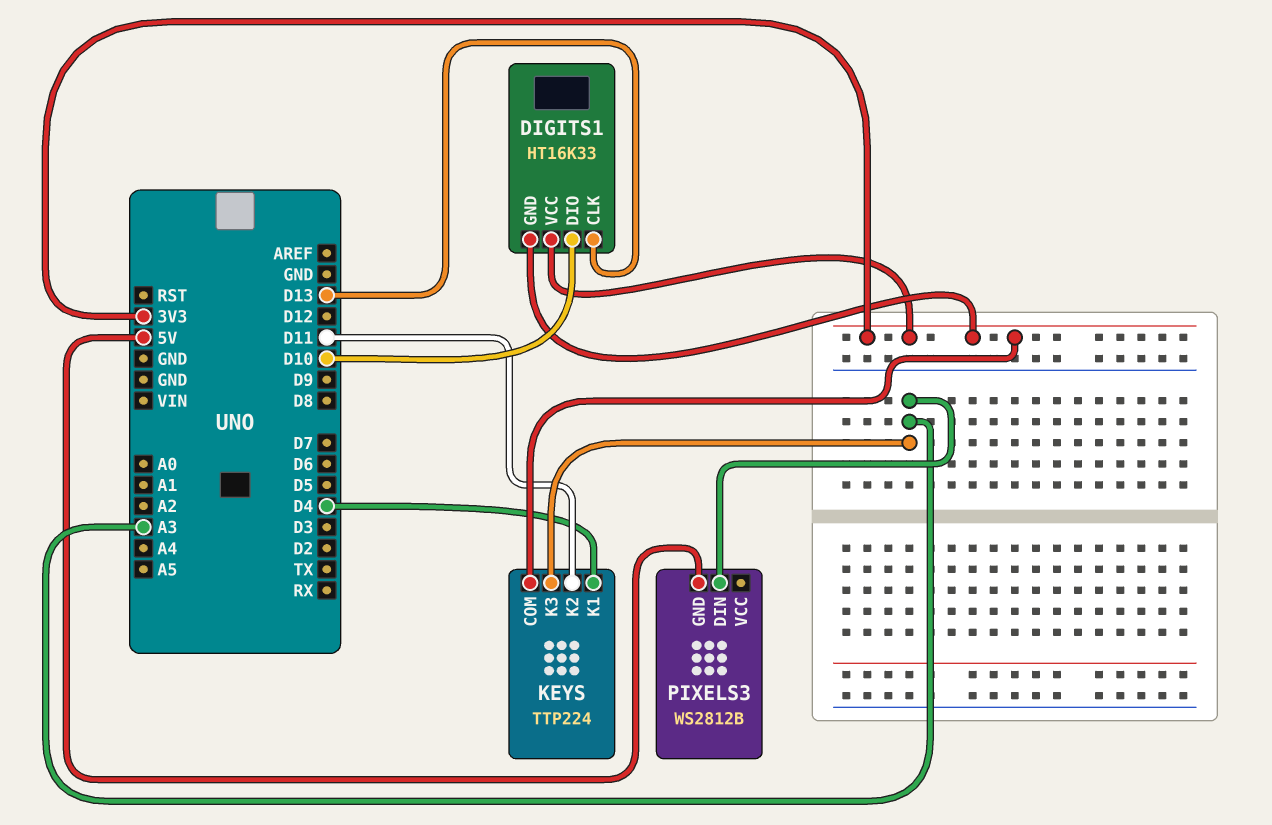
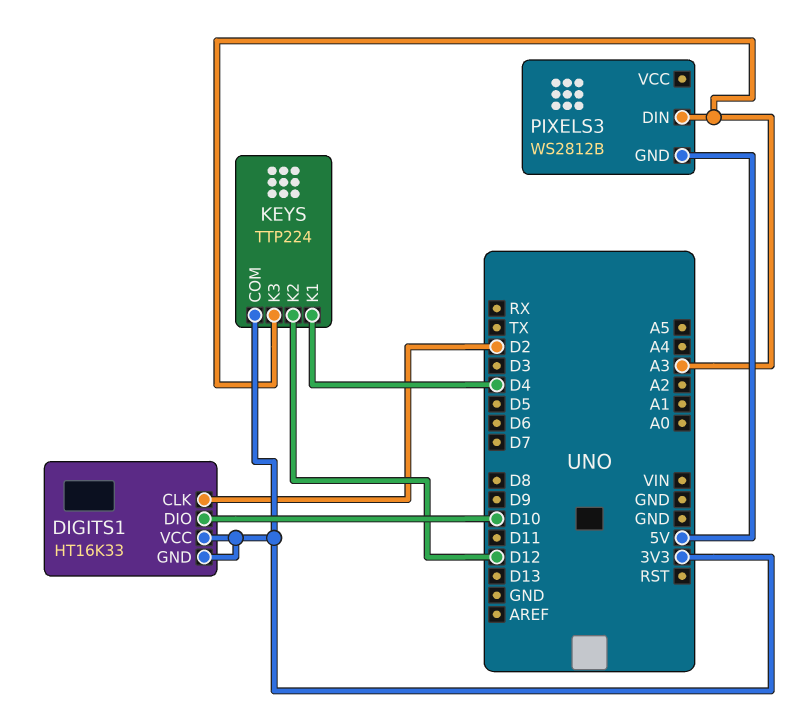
DIGITS1 pin CLK: D13 -> D2
KEYS pin K2: D11 -> D12

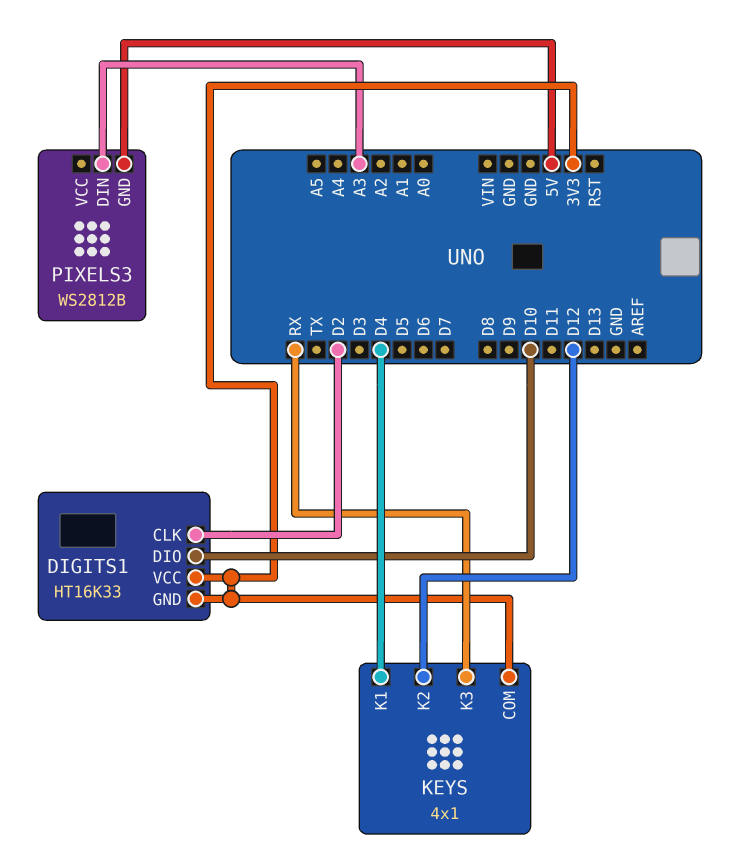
KEYS: TTP224 -> 4x1
KEYS pin K3: A3 -> RX

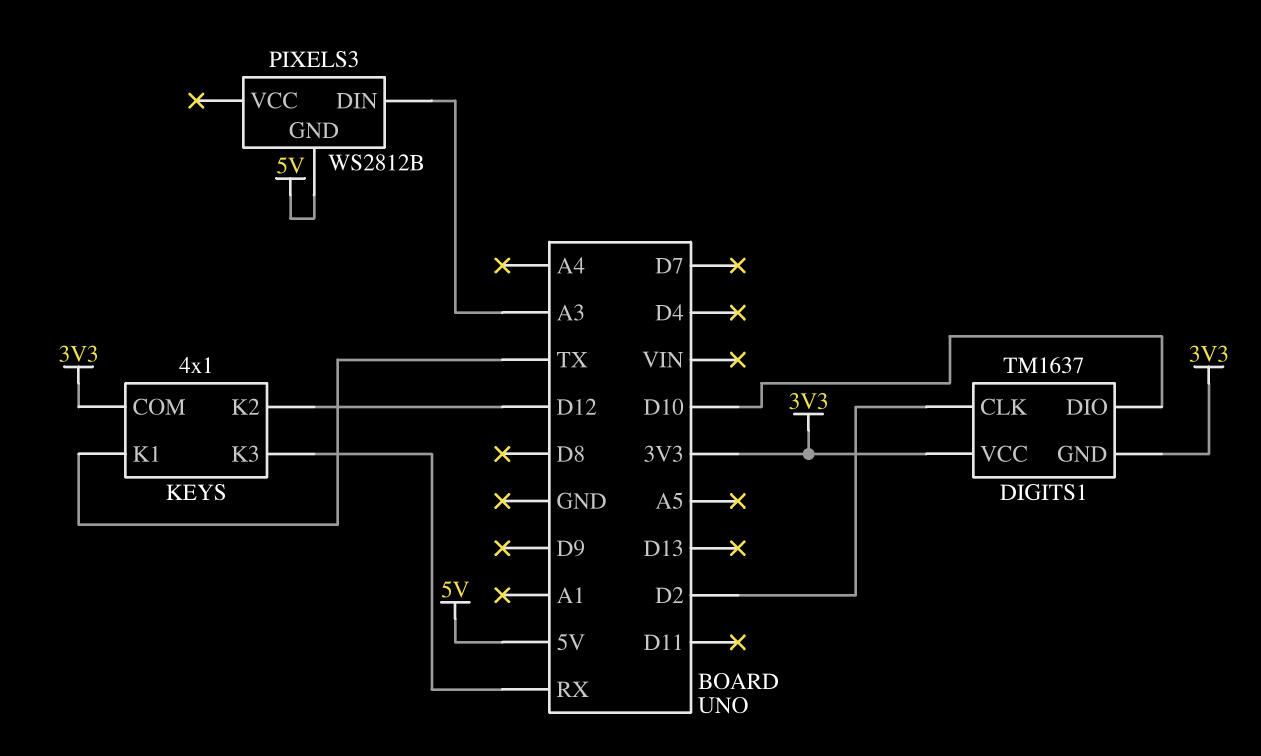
DIGITS1: HT16K33 -> TM1637
KEYS pin K1: D4 -> TX

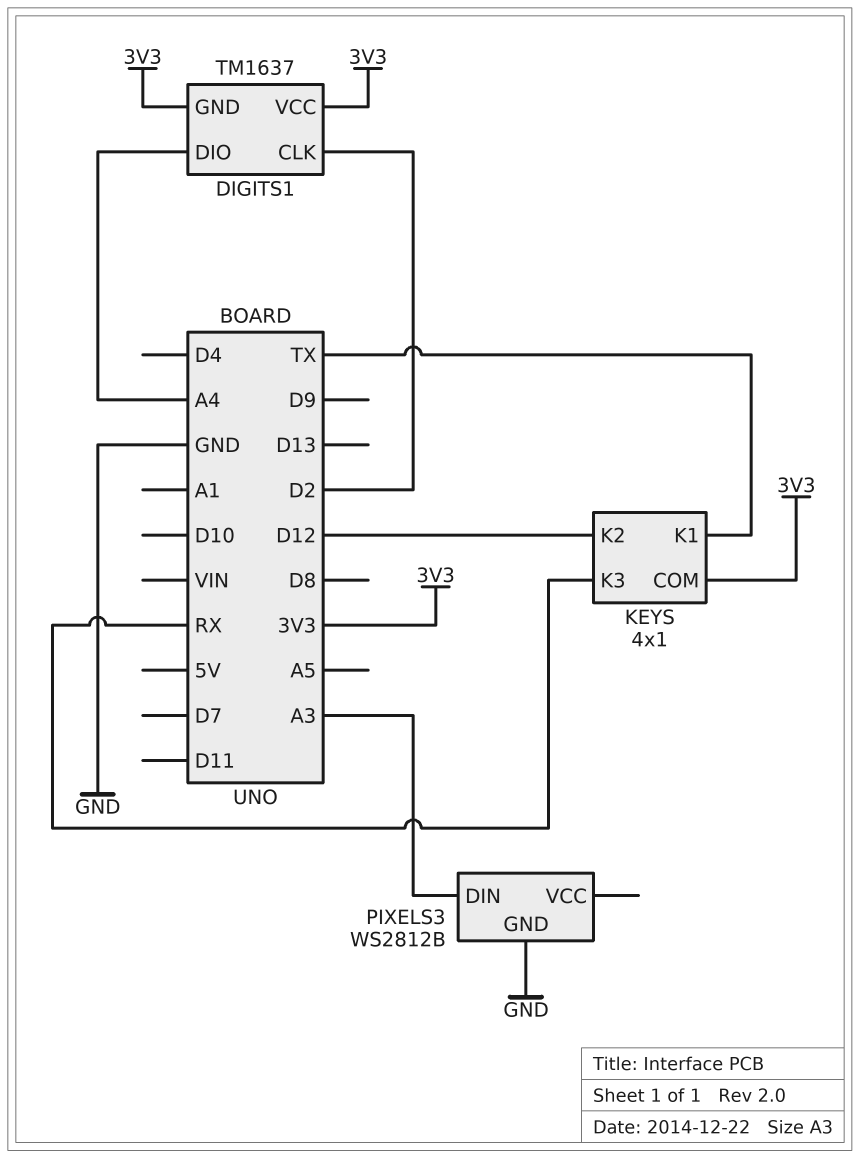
DIGITS1 pin DIO: D10 -> A4
PIXELS3 pin GND: 5V -> GND

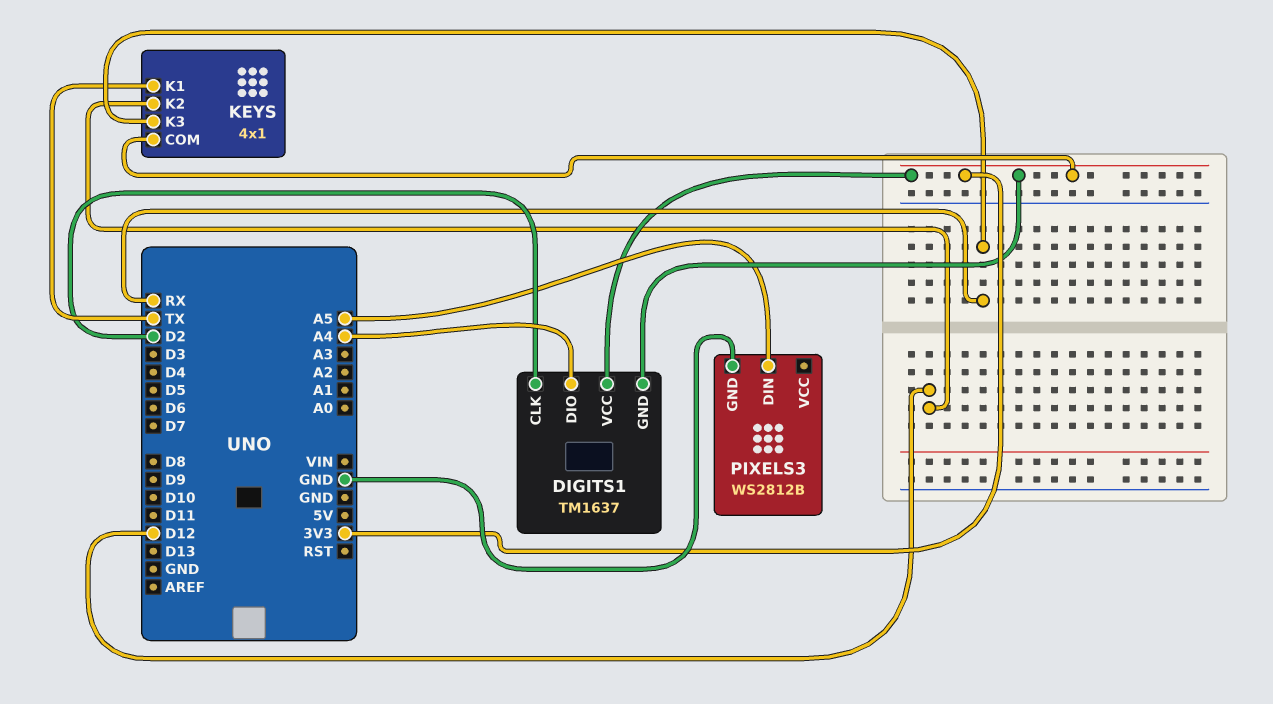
PIXELS3 pin DIN: A3 -> A5

